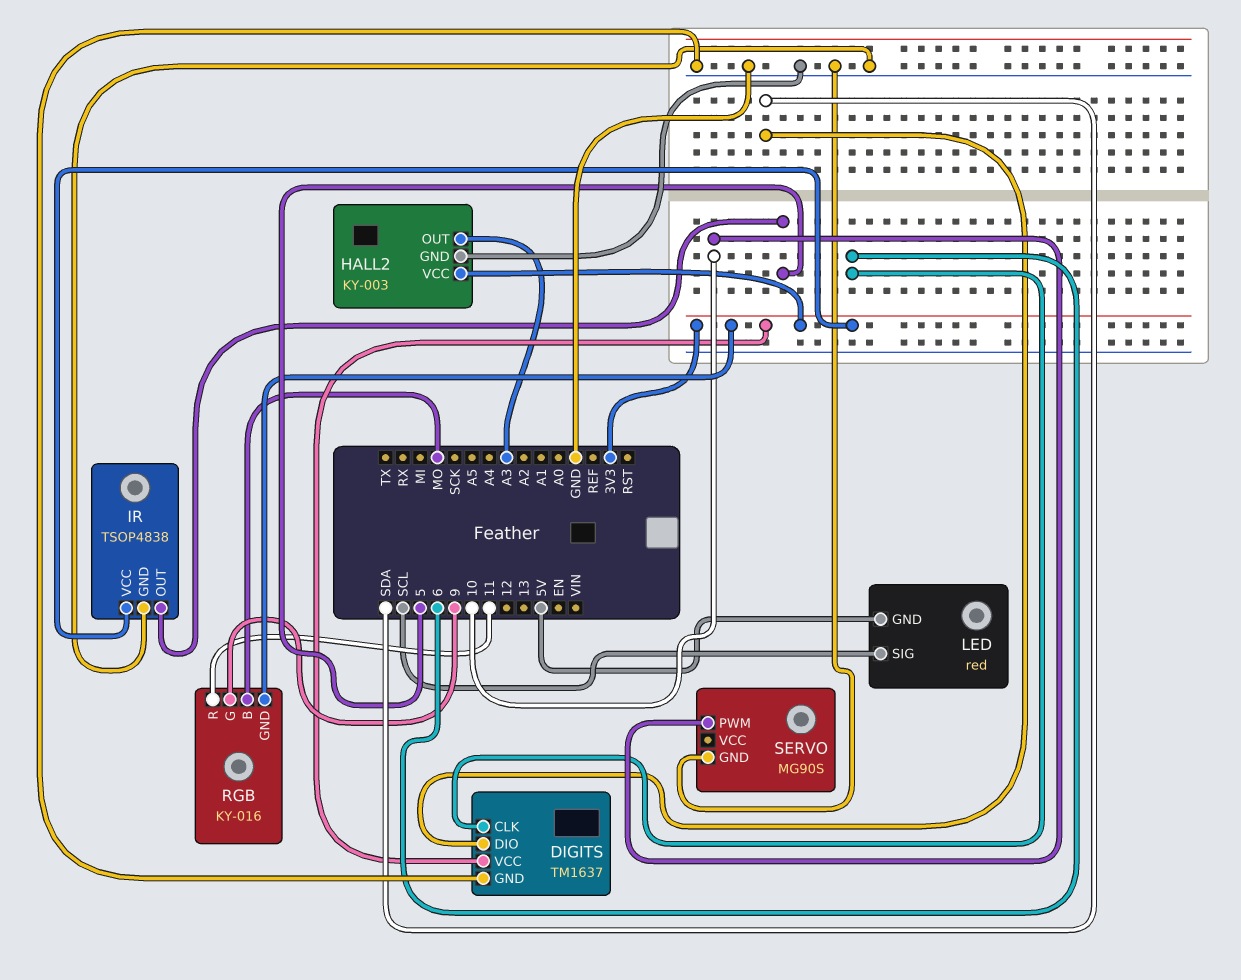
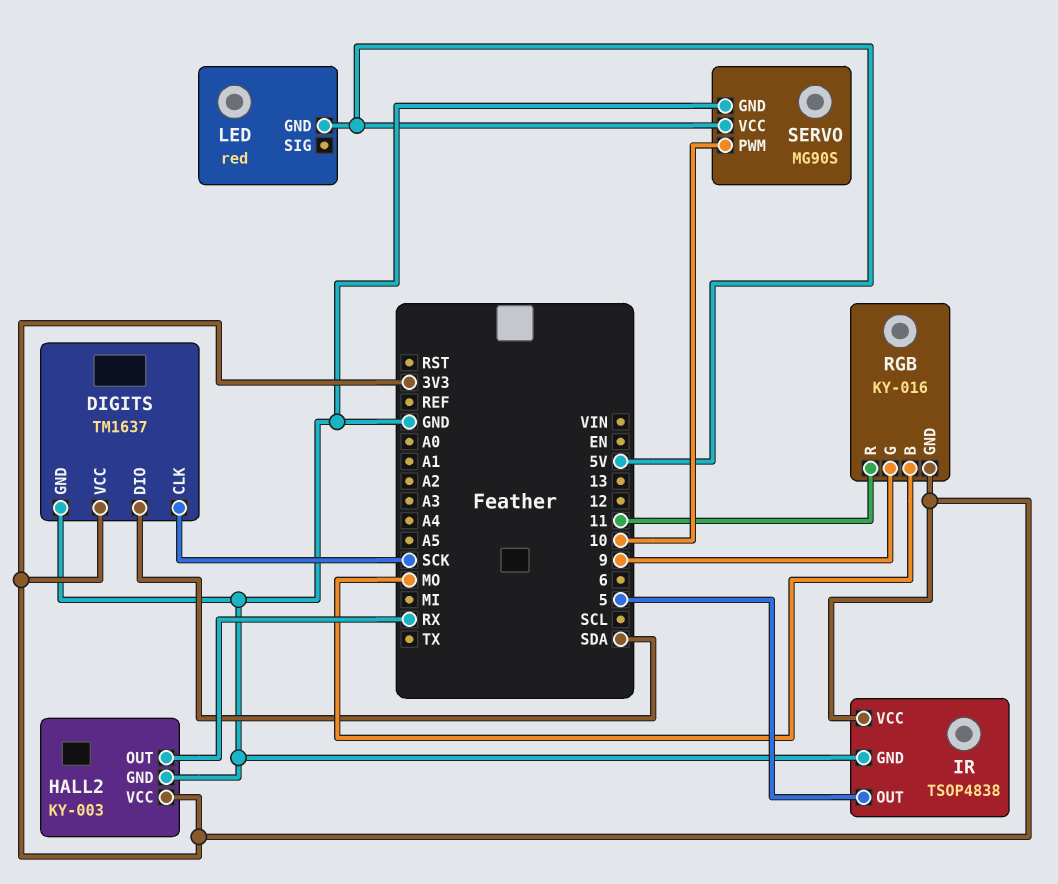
DIGITS pin CLK: 6 -> SCK
HALL2 pin OUT: A3 -> RX
LED pin SIG: SCL -> none
SERVO pin VCC: none -> 5V

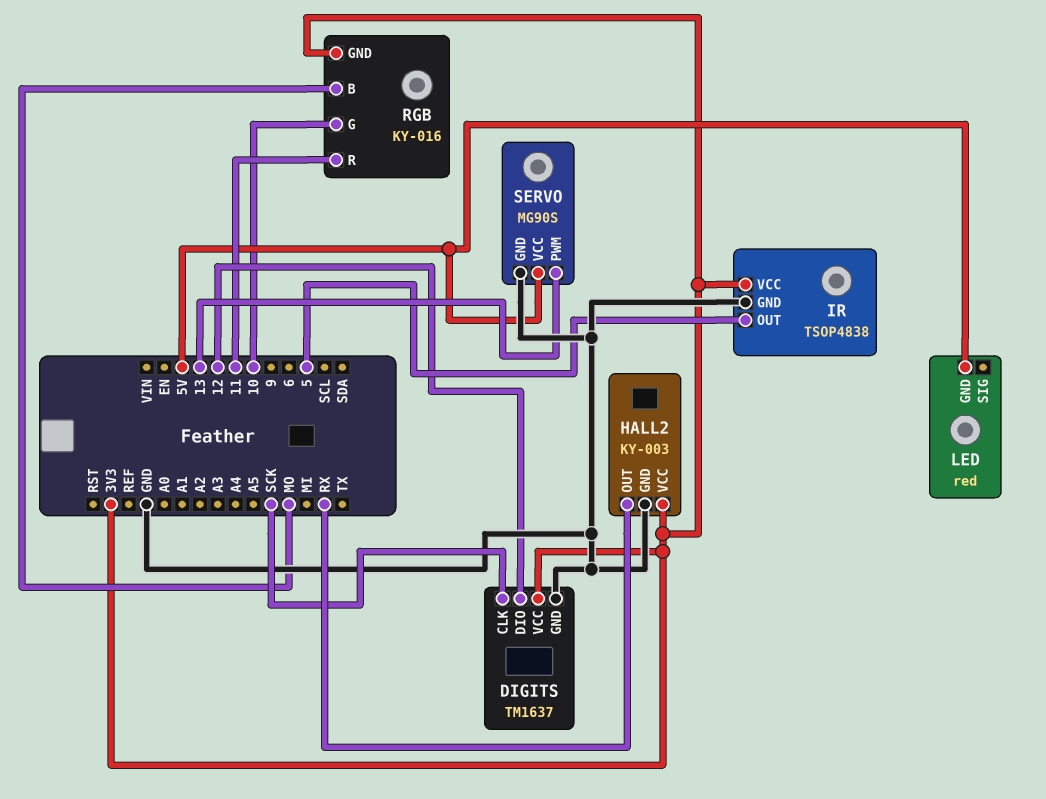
DIGITS pin DIO: SDA -> 12
RGB pin G: 9 -> 10
SERVO pin PWM: 10 -> 13

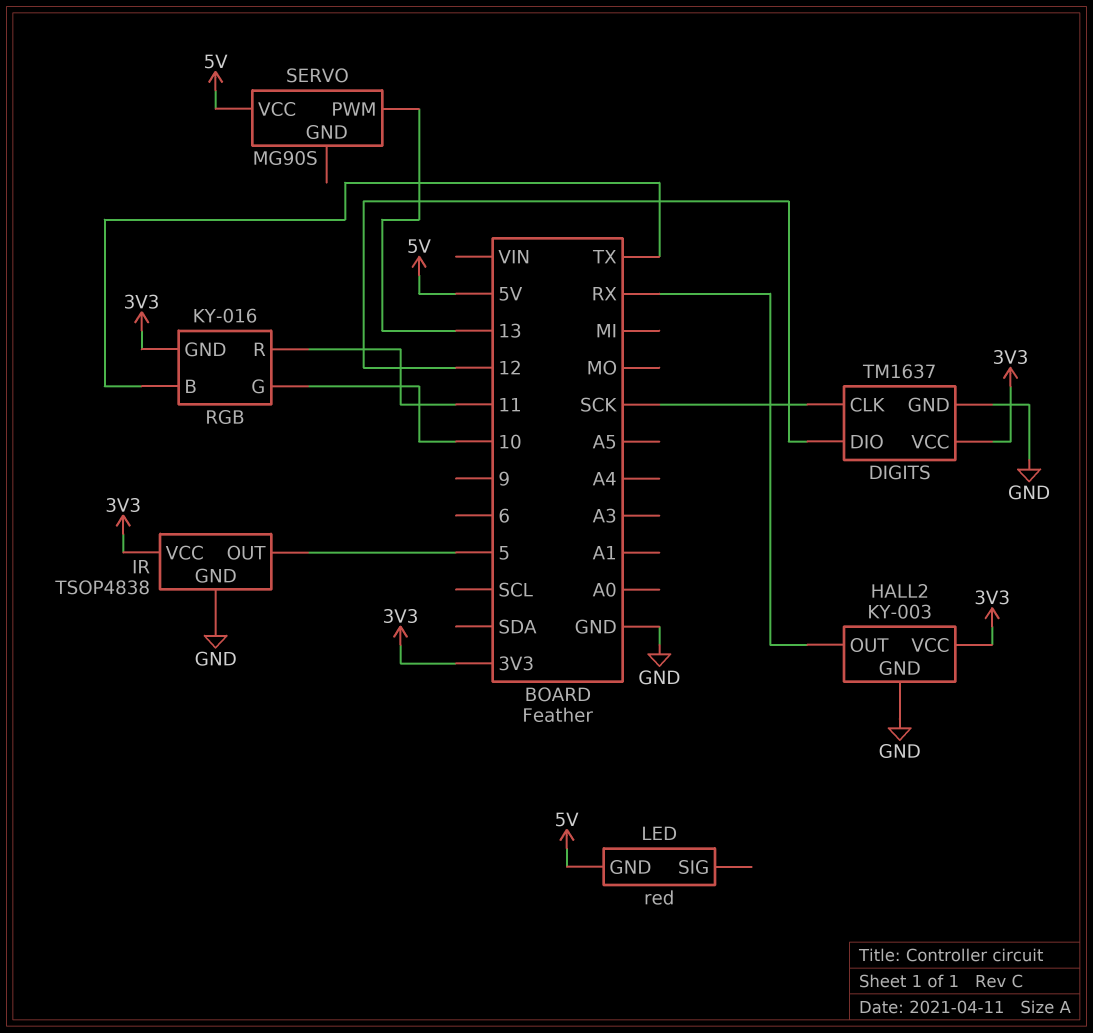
RGB pin B: MO -> TX
SERVO pin GND: GND -> none

